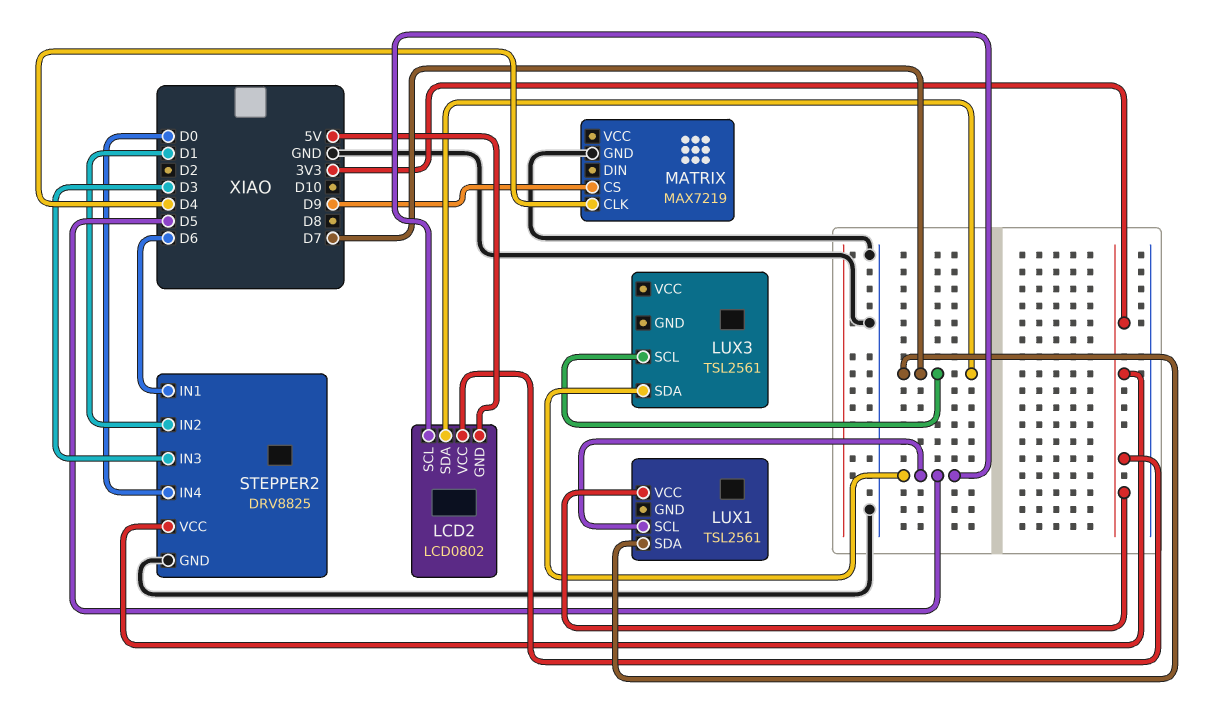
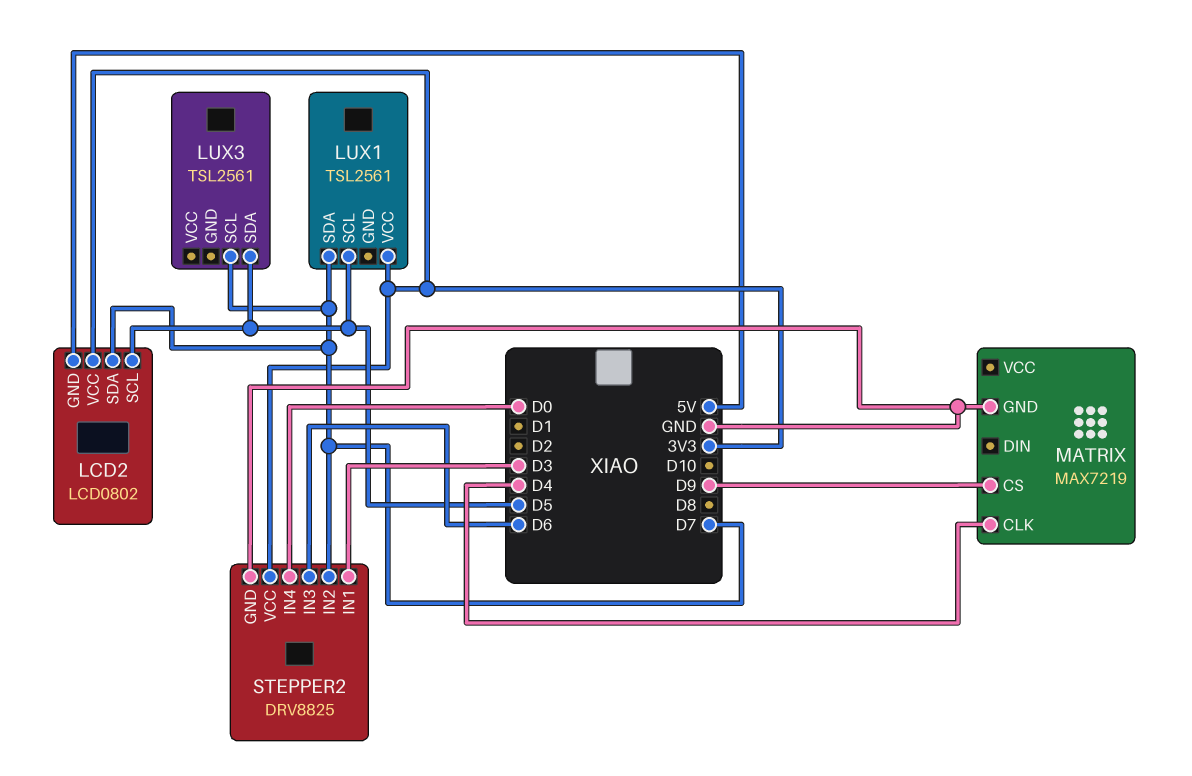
STEPPER2 pin IN1: D6 -> D3
STEPPER2 pin IN2: D1 -> D7
STEPPER2 pin IN3: D3 -> D6

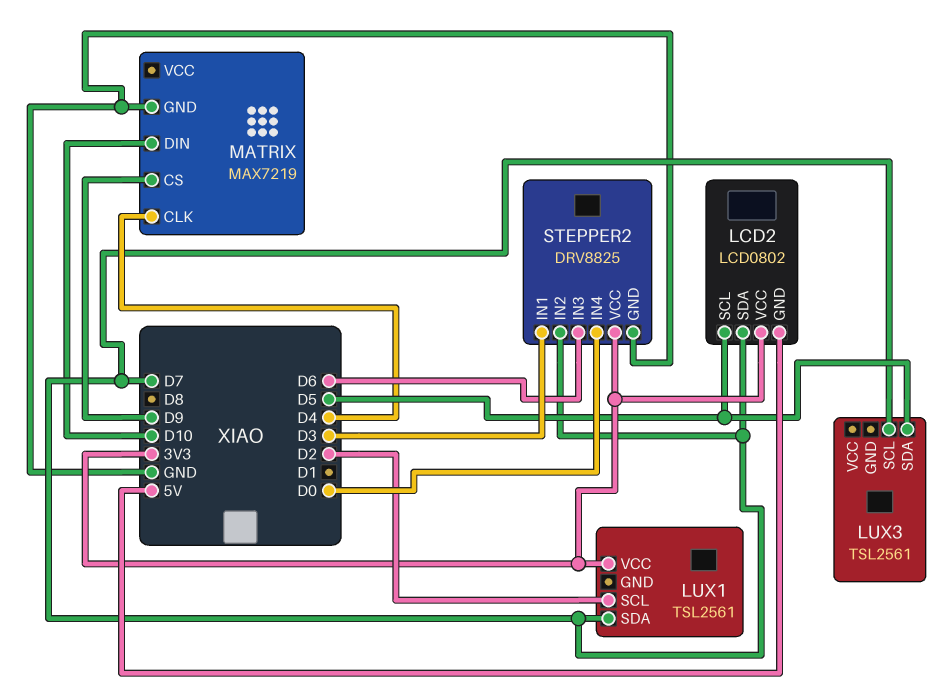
LUX1 pin SCL: D5 -> D2
MATRIX pin DIN: none -> D10

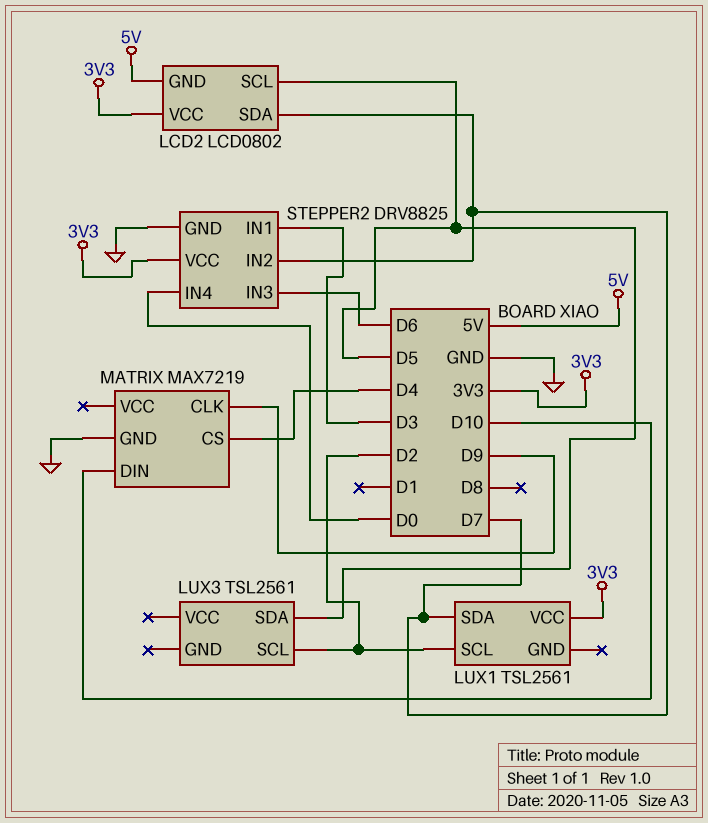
LUX3 pin SCL: D7 -> D2
MATRIX pin CLK: D4 -> D9
MATRIX pin CS: D9 -> D4

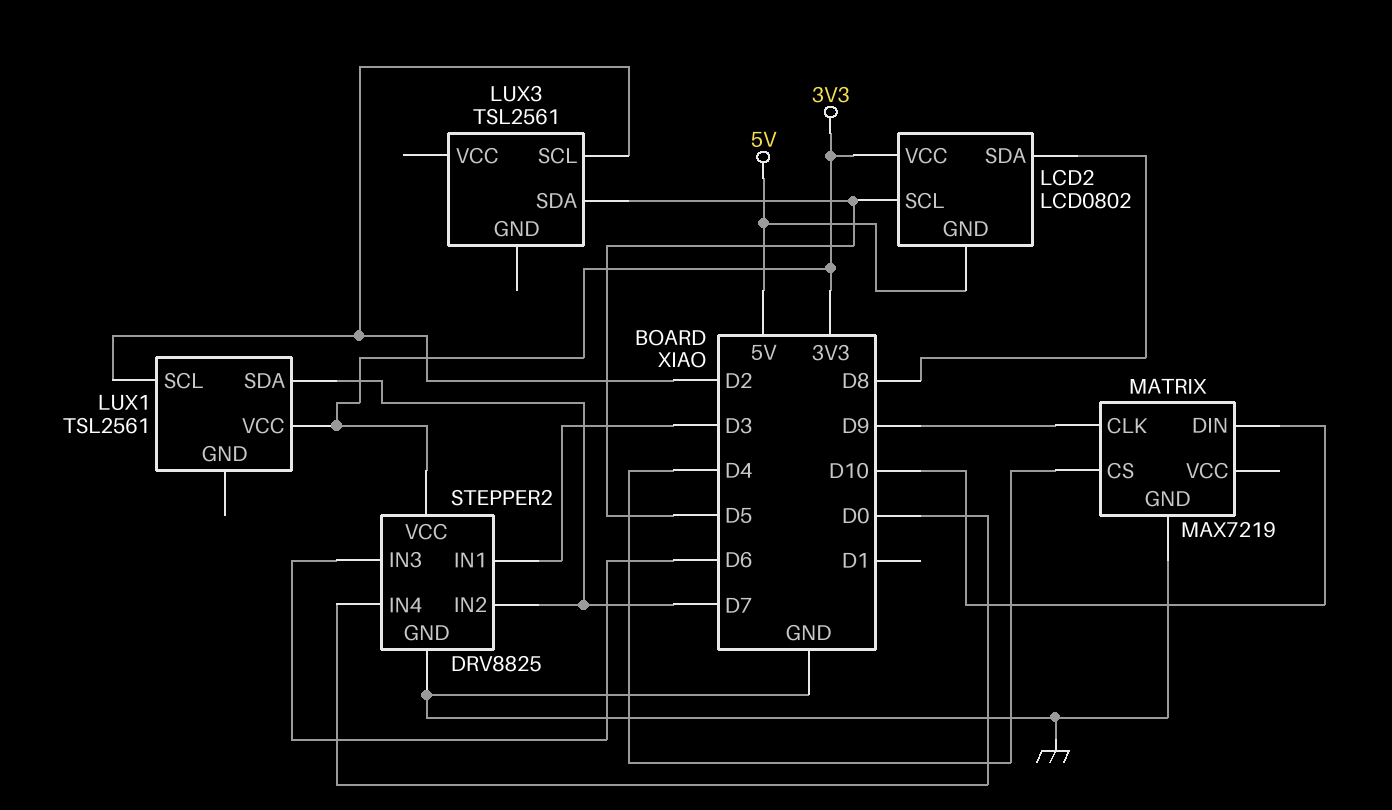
LCD2 pin SDA: D7 -> D8

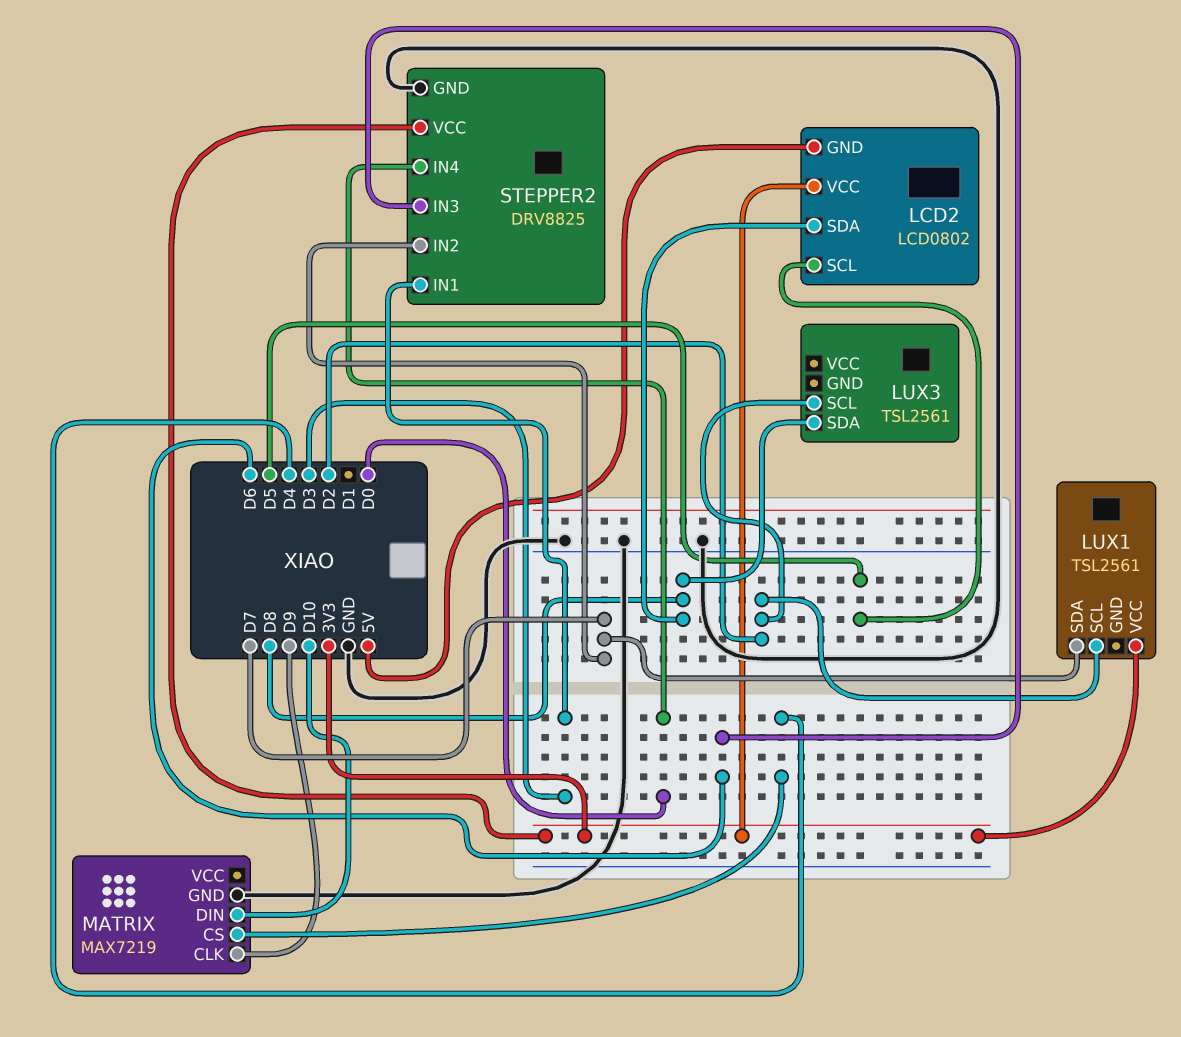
LUX3 pin SDA: D5 -> D8

